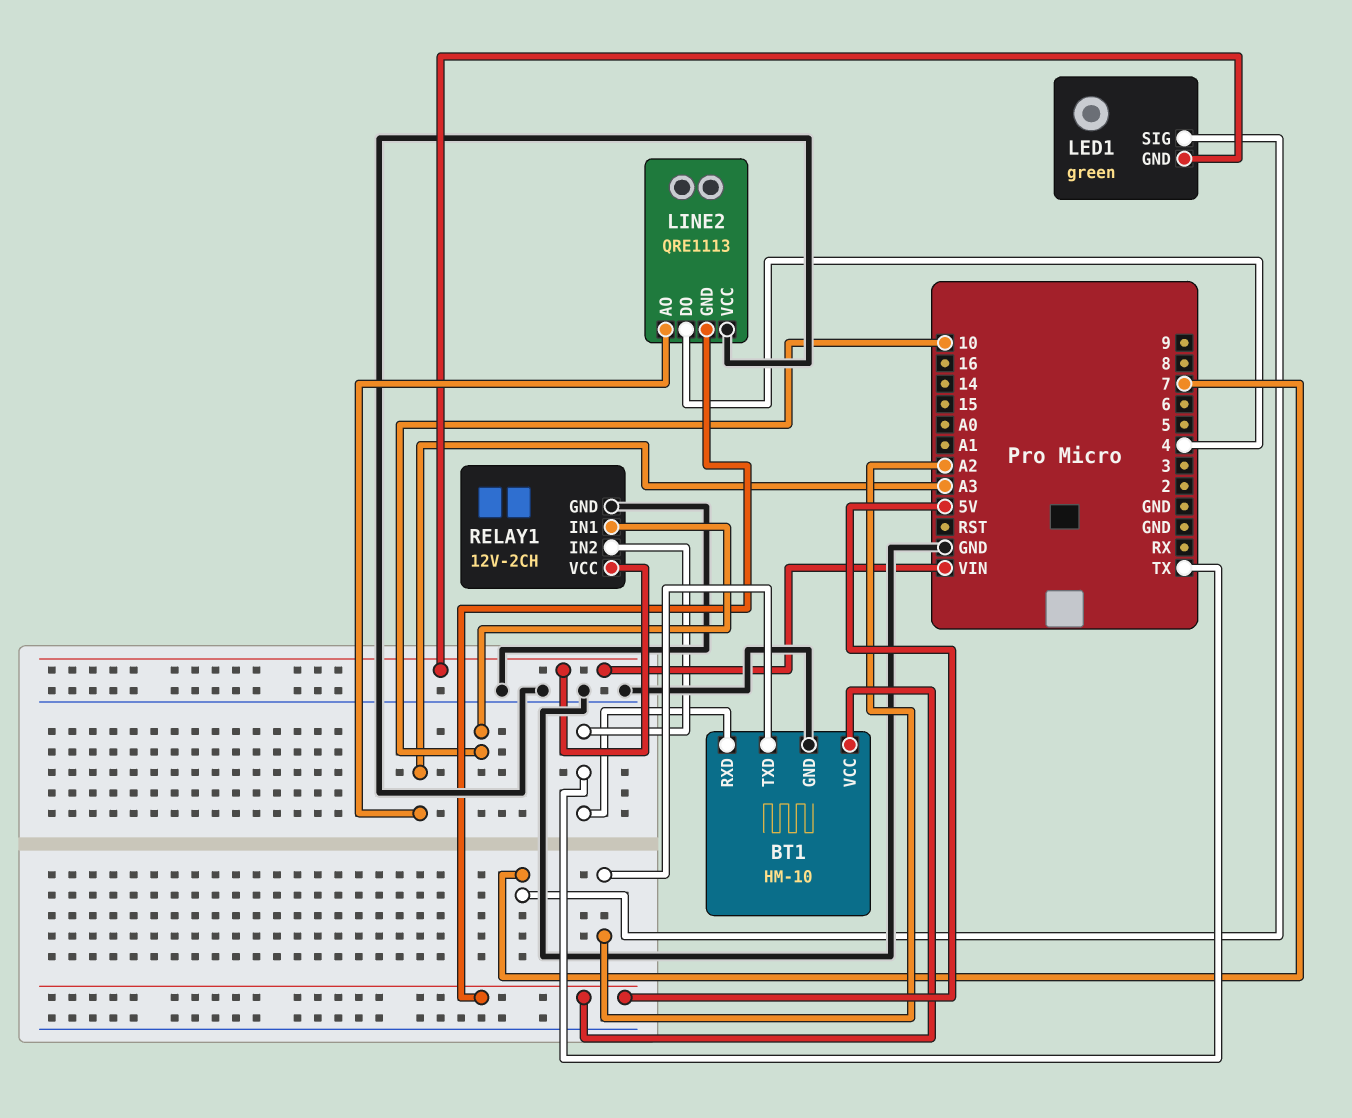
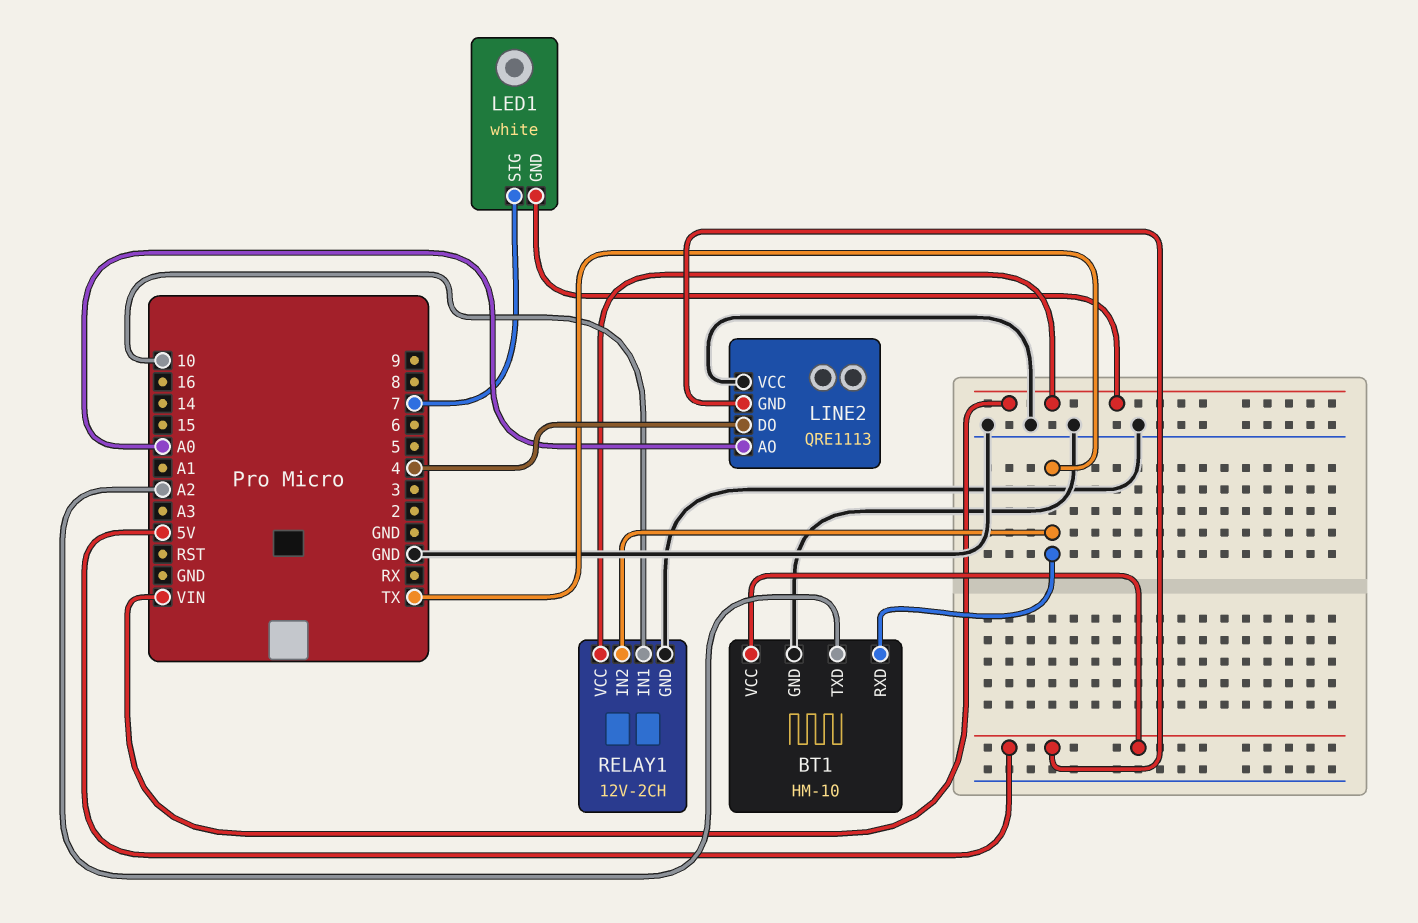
LED1: green -> white
LINE2 pin AO: A3 -> A0

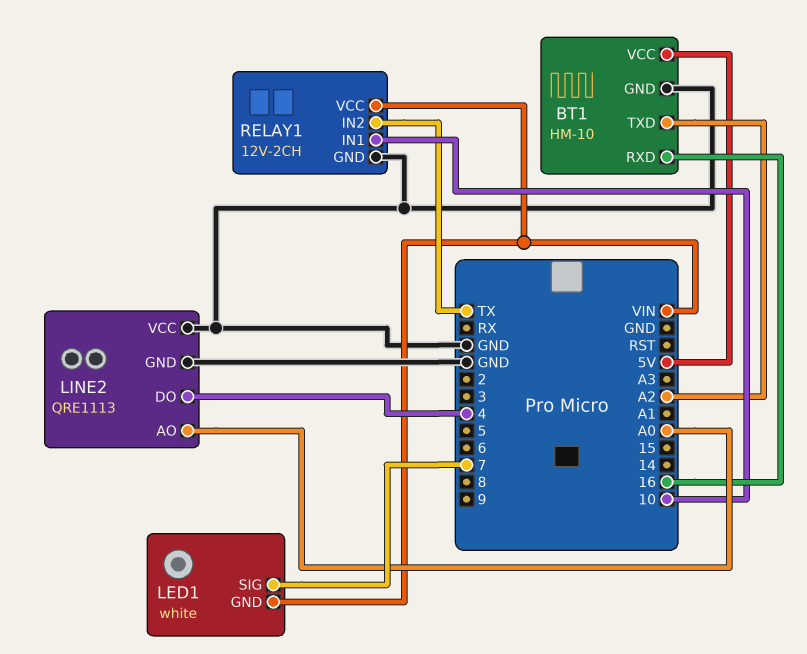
BT1 pin RXD: TX -> 16
LINE2 pin GND: 5V -> GND

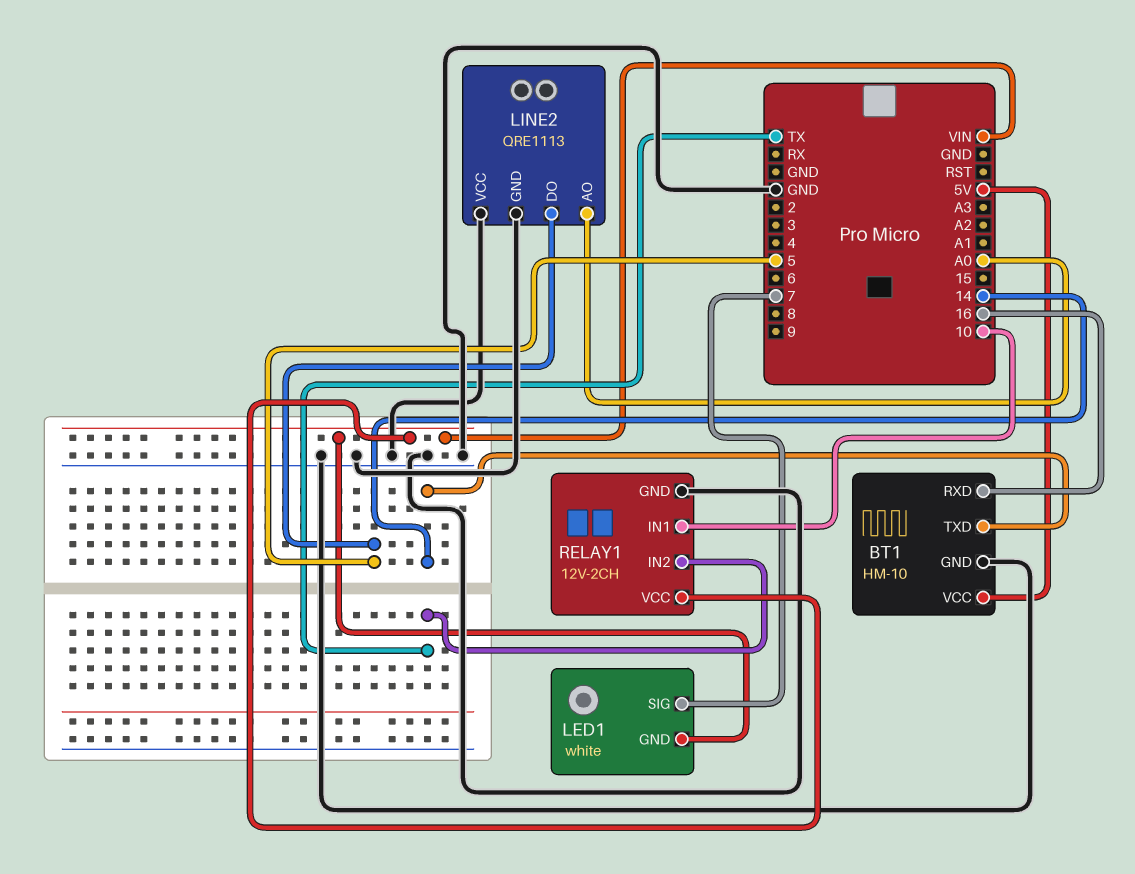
BT1 pin TXD: A2 -> 14
LINE2 pin DO: 4 -> 5

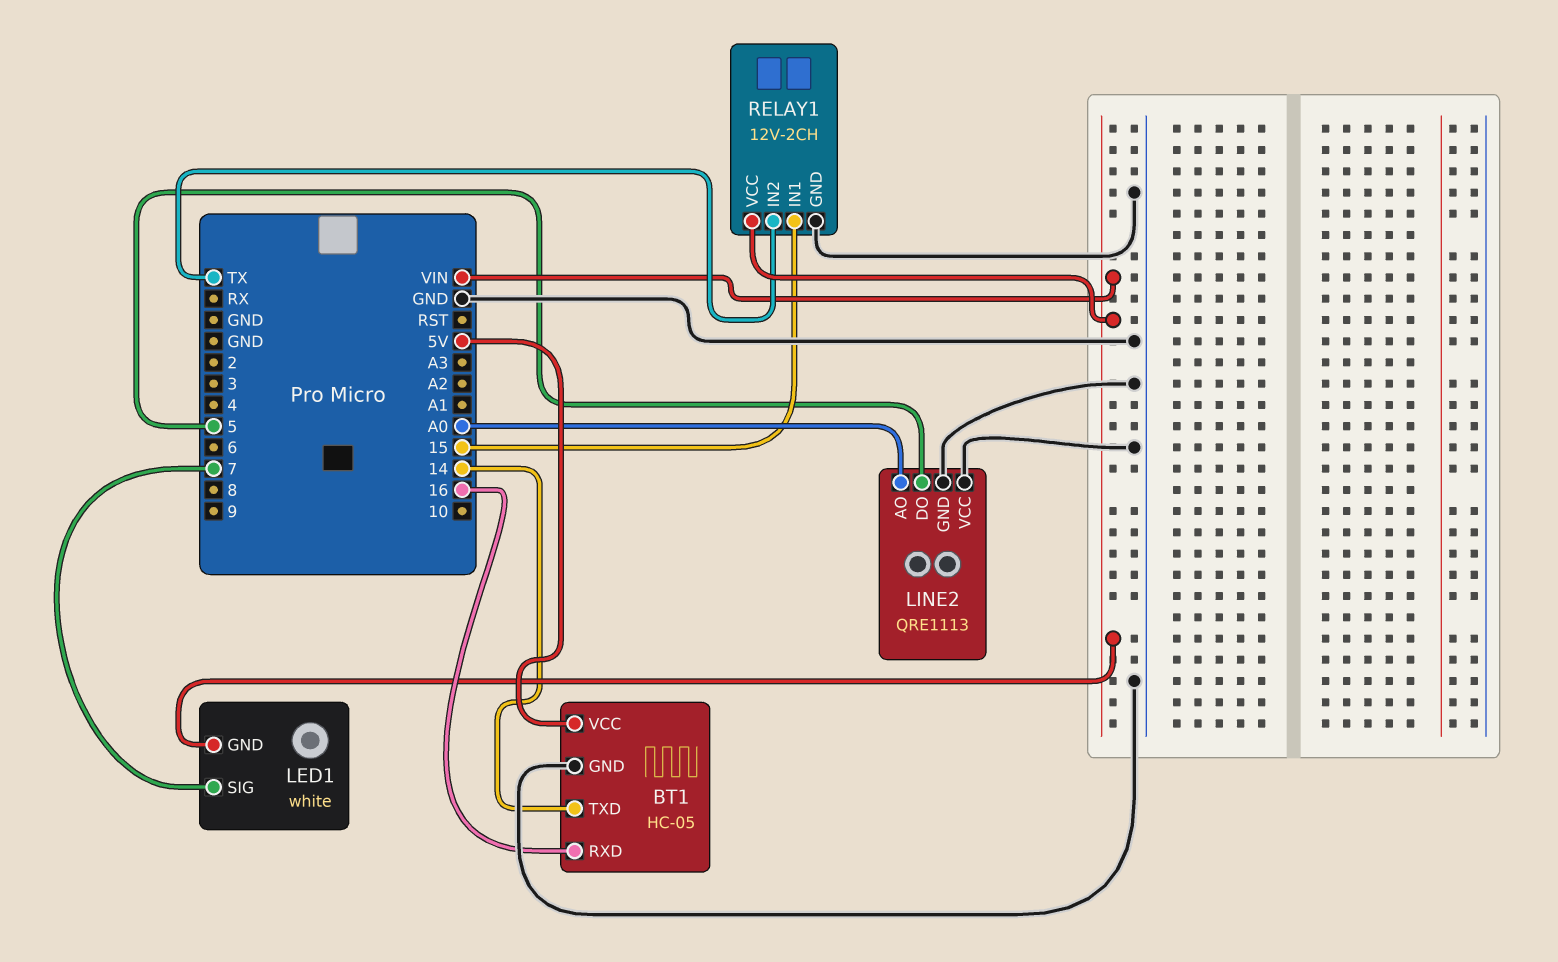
BT1: HM-10 -> HC-05
RELAY1 pin IN1: 10 -> 15

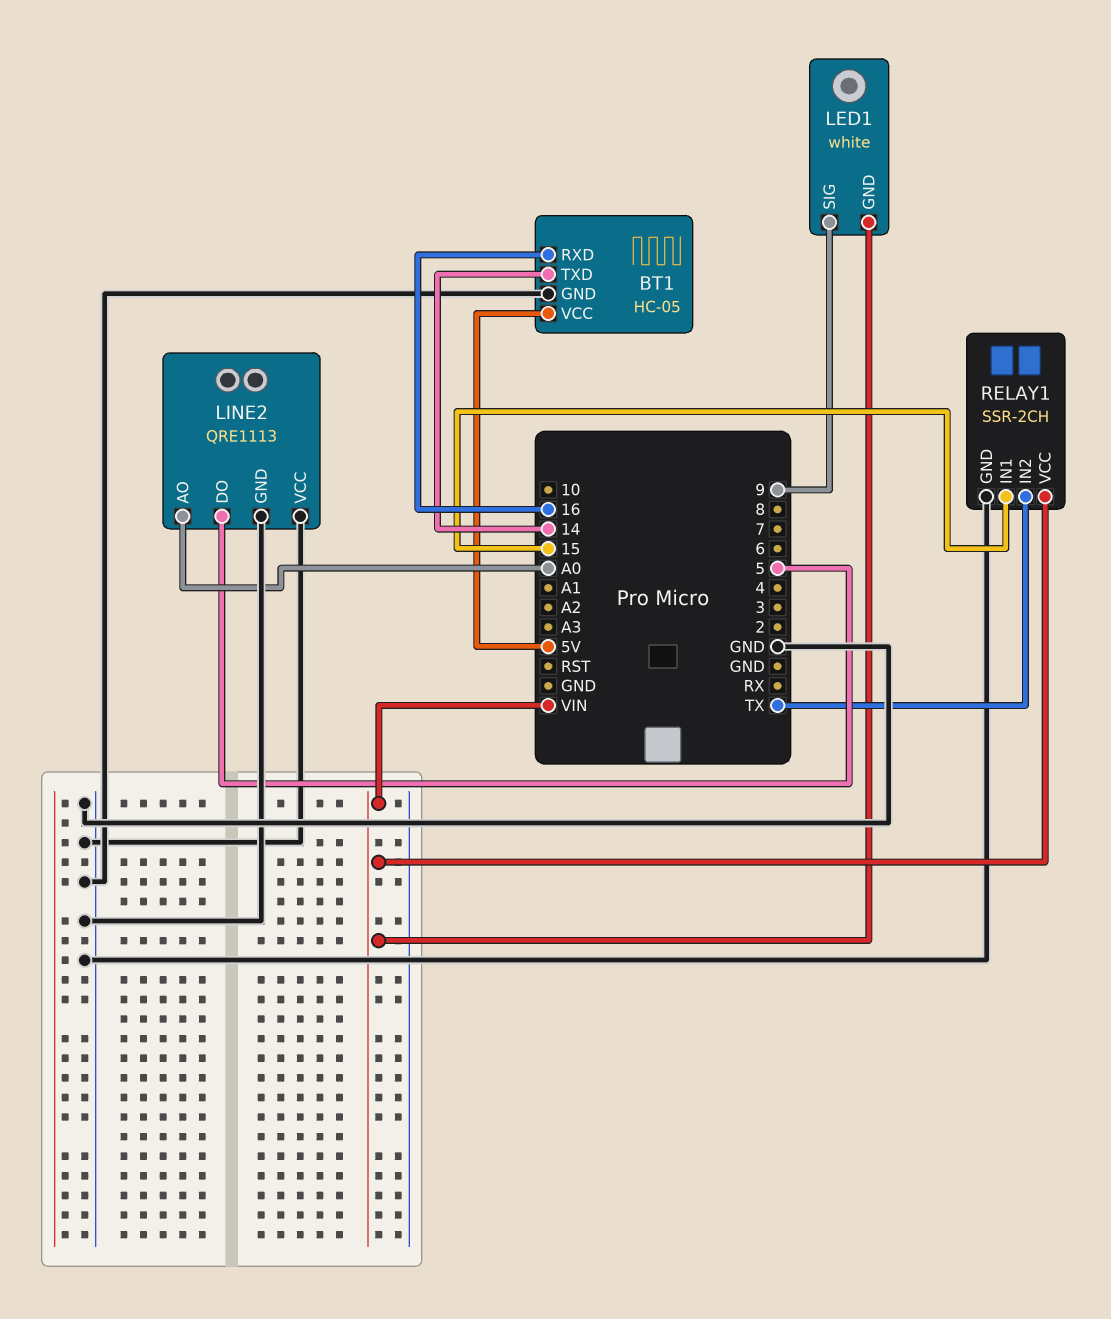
LED1 pin SIG: 7 -> 9
RELAY1: 12V-2CH -> SSR-2CH

